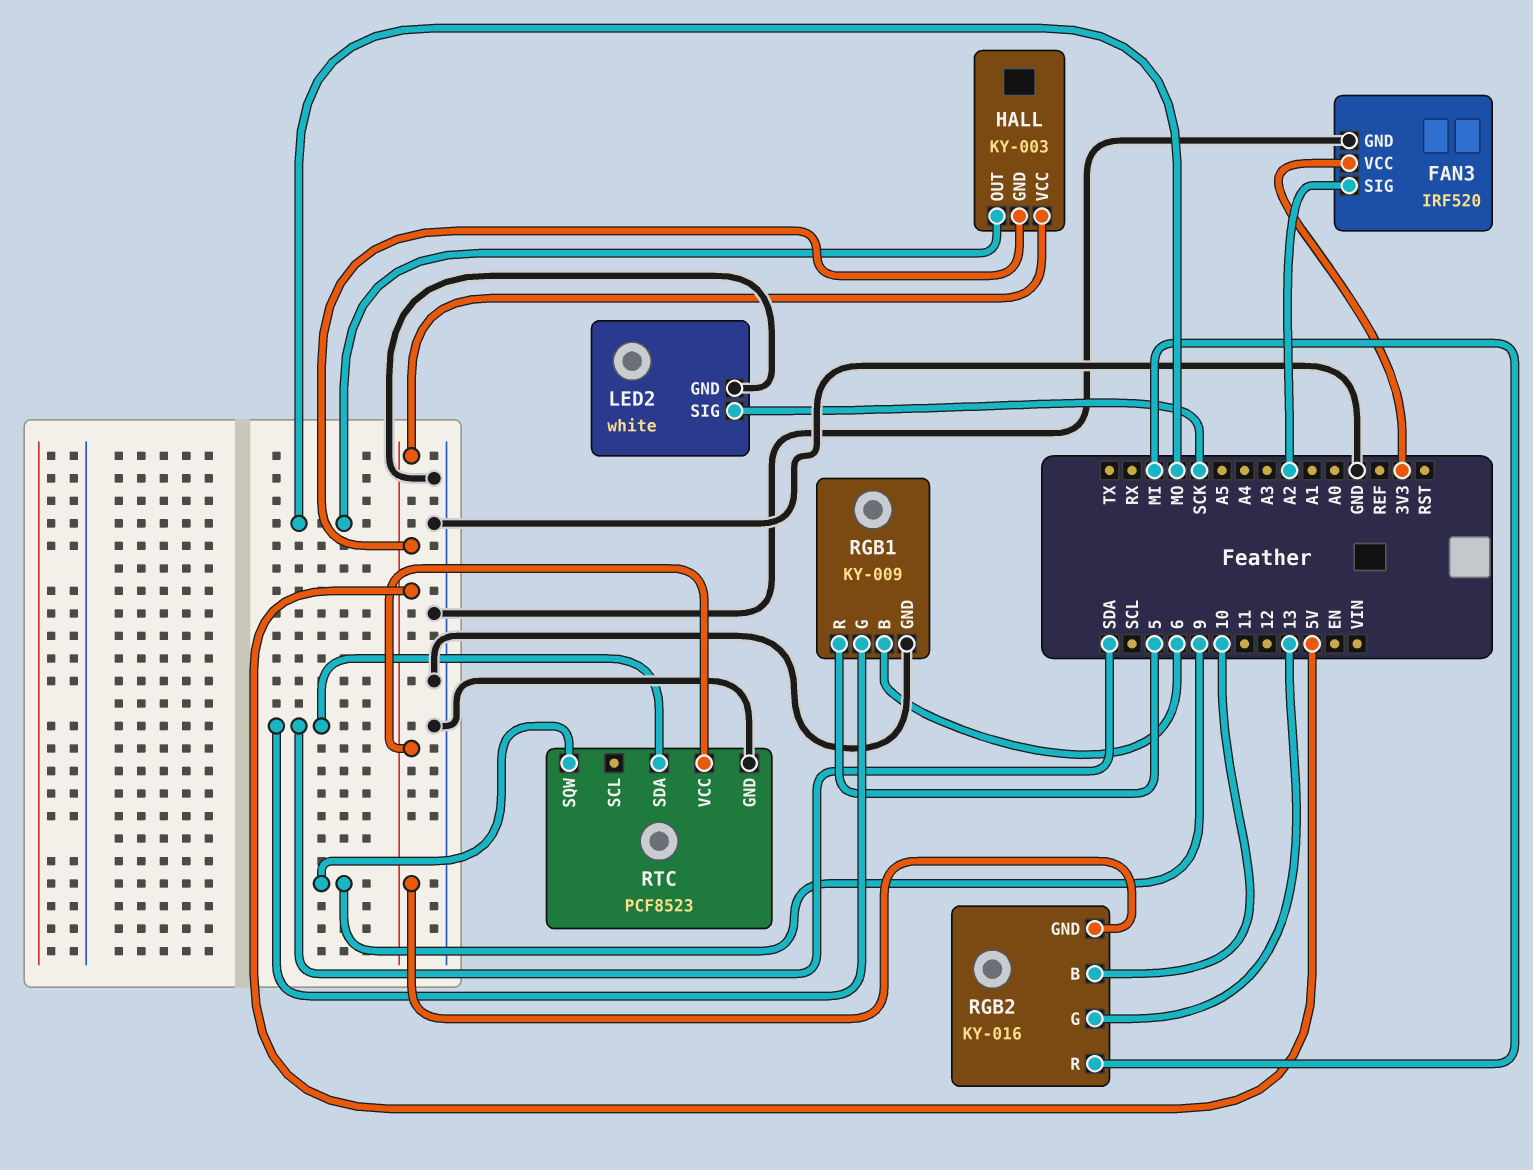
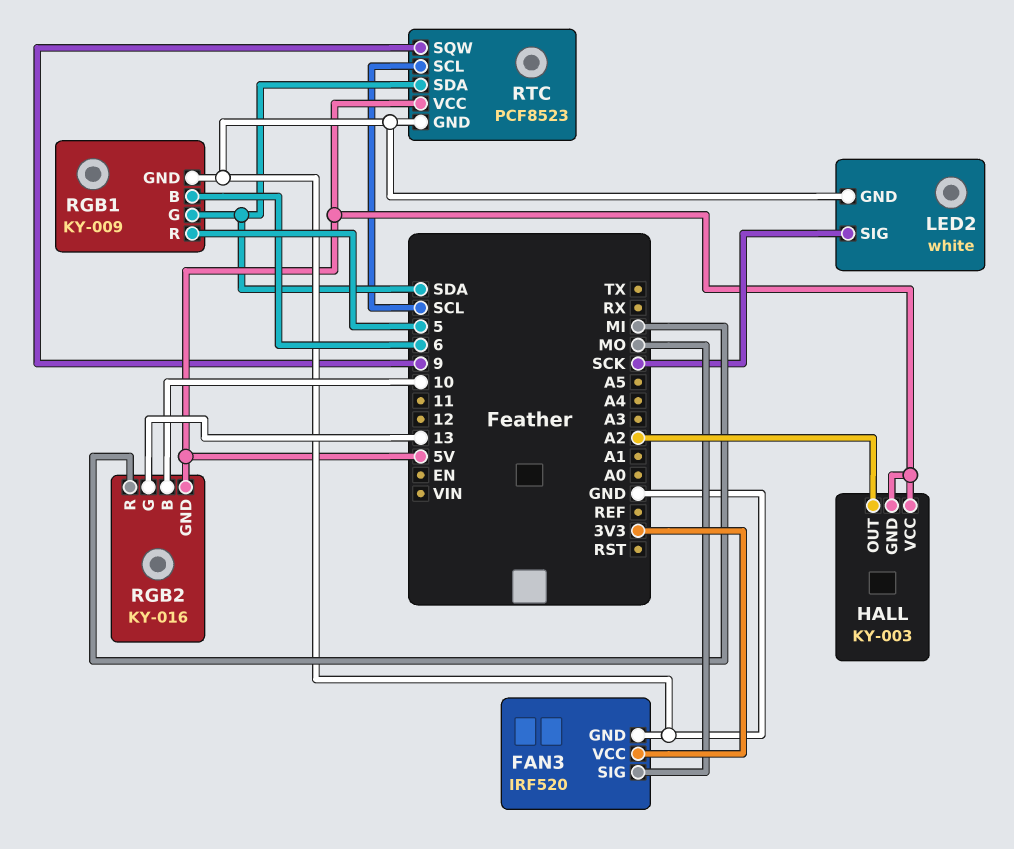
FAN3 pin SIG: A2 -> MO
HALL pin OUT: MO -> A2
RTC pin SCL: none -> SCL

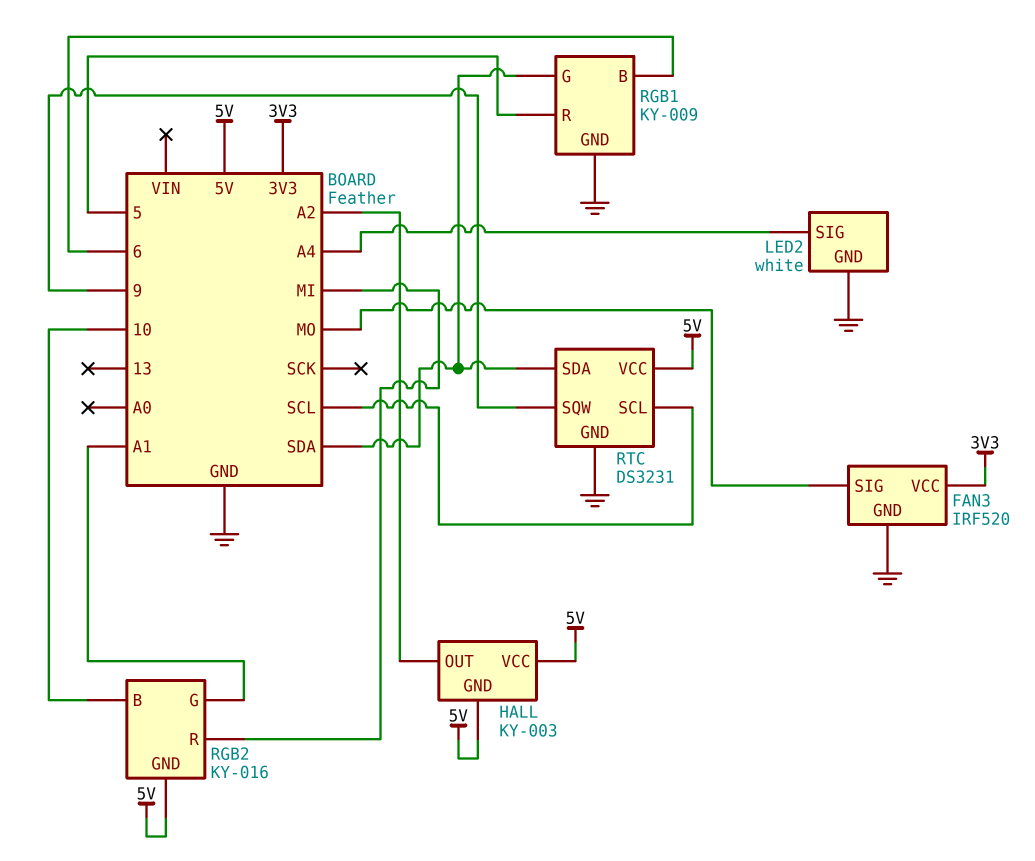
LED2 pin SIG: SCK -> A4
RGB2 pin G: 13 -> A1
RTC: PCF8523 -> DS3231

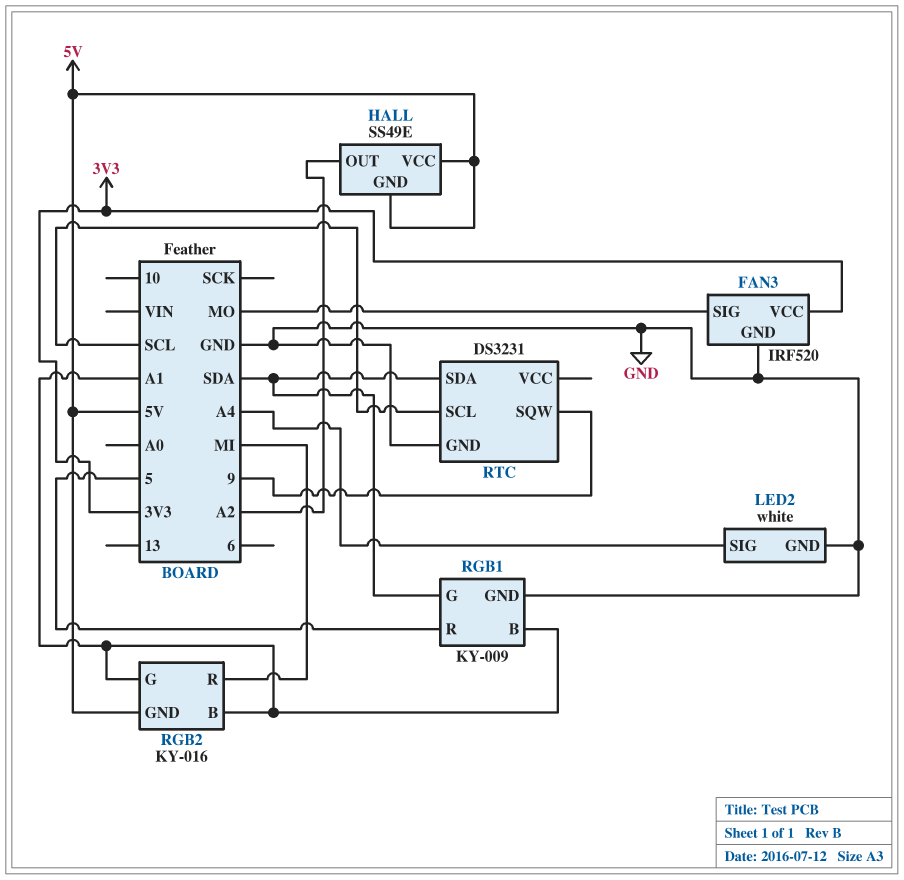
HALL: KY-003 -> SS49E
RGB1 pin B: 6 -> A1
RGB2 pin B: 10 -> A1
RTC pin VCC: 5V -> none

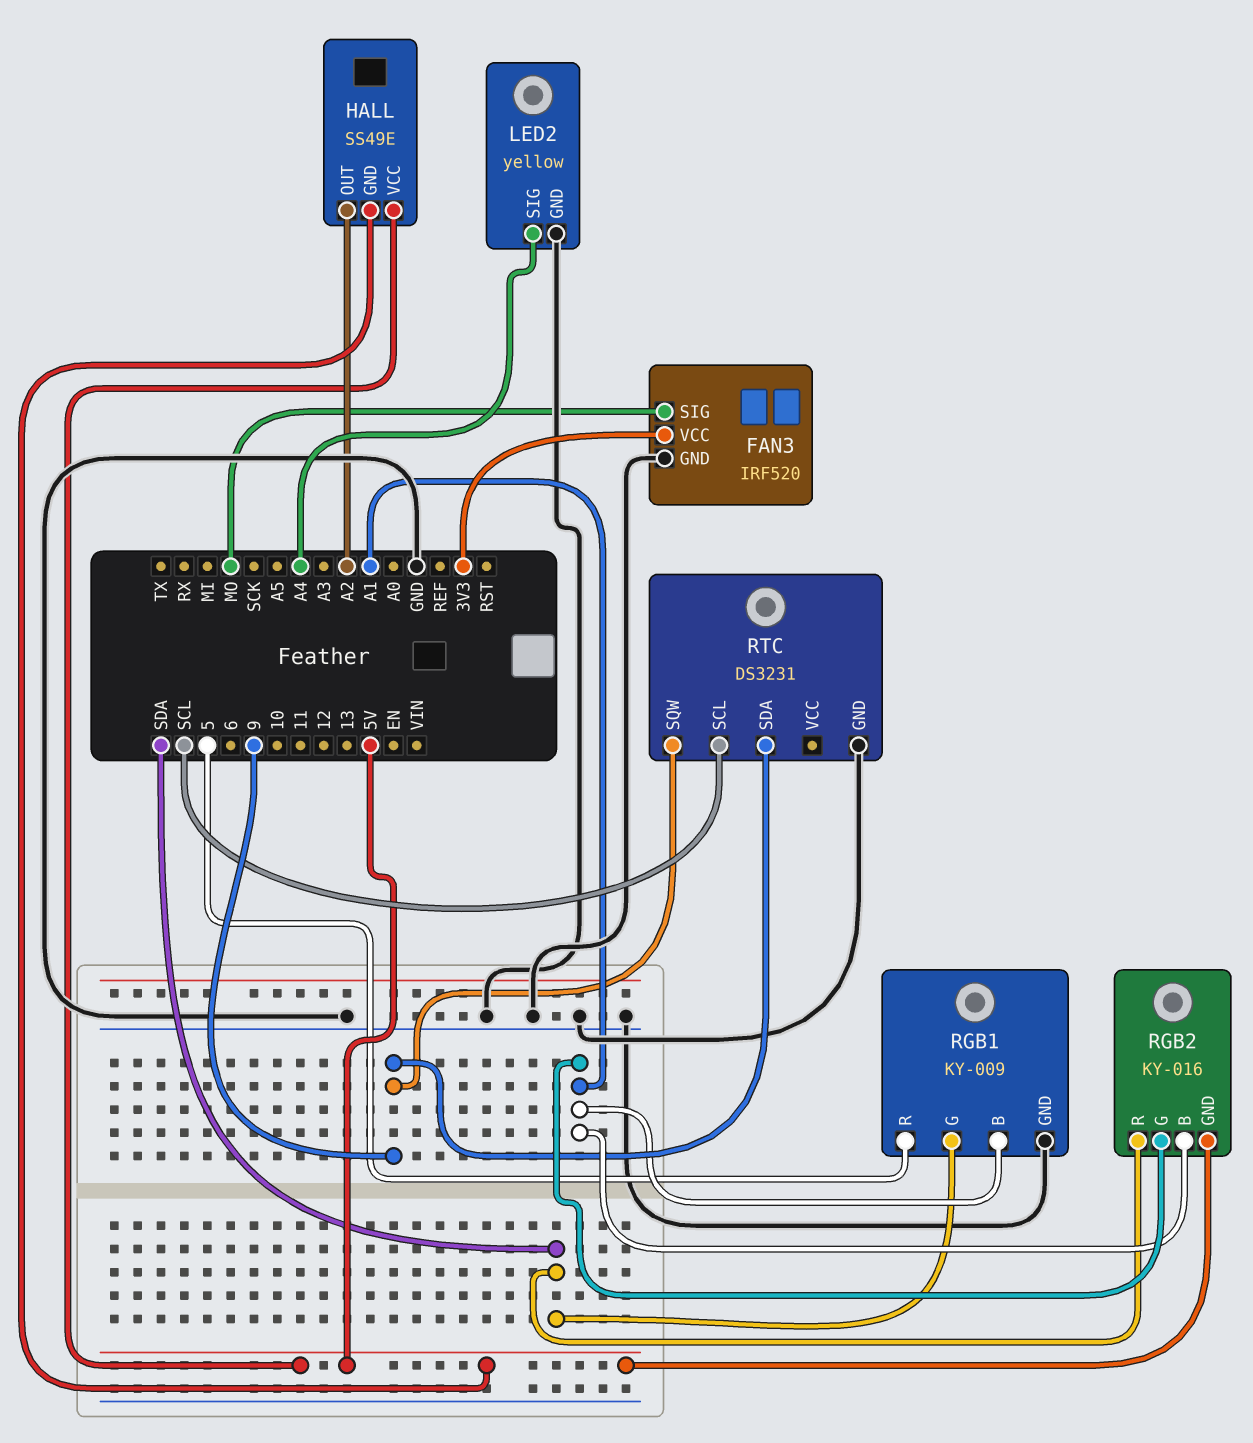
LED2: white -> yellow
RGB2 pin R: MI -> SDA
RTC pin SDA: SDA -> 9

